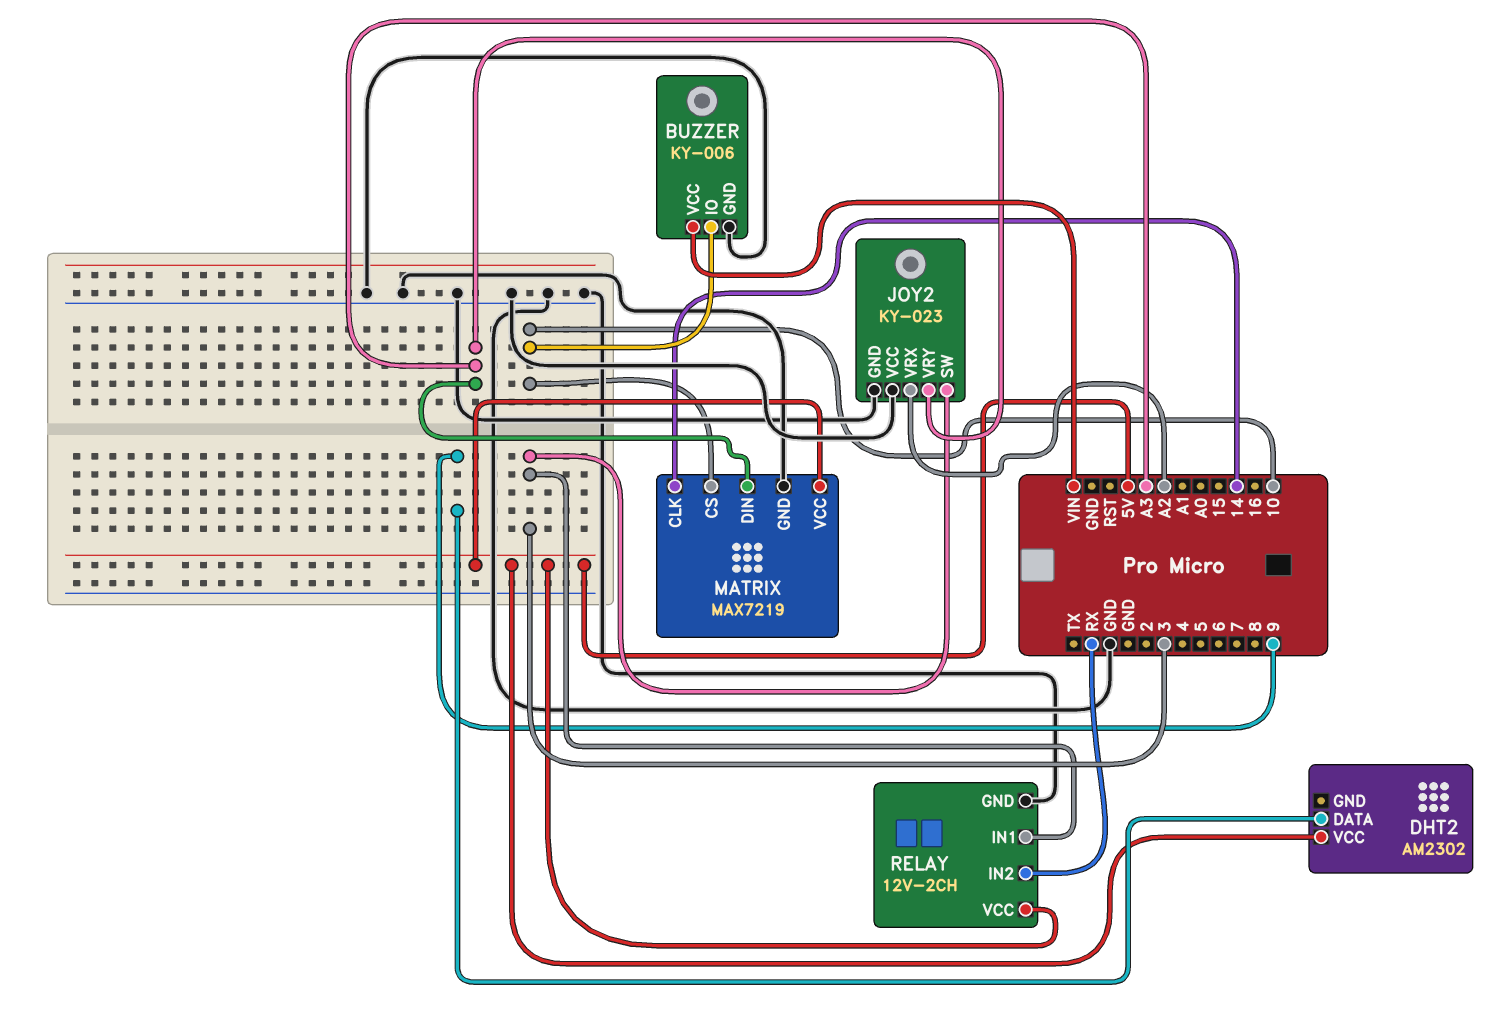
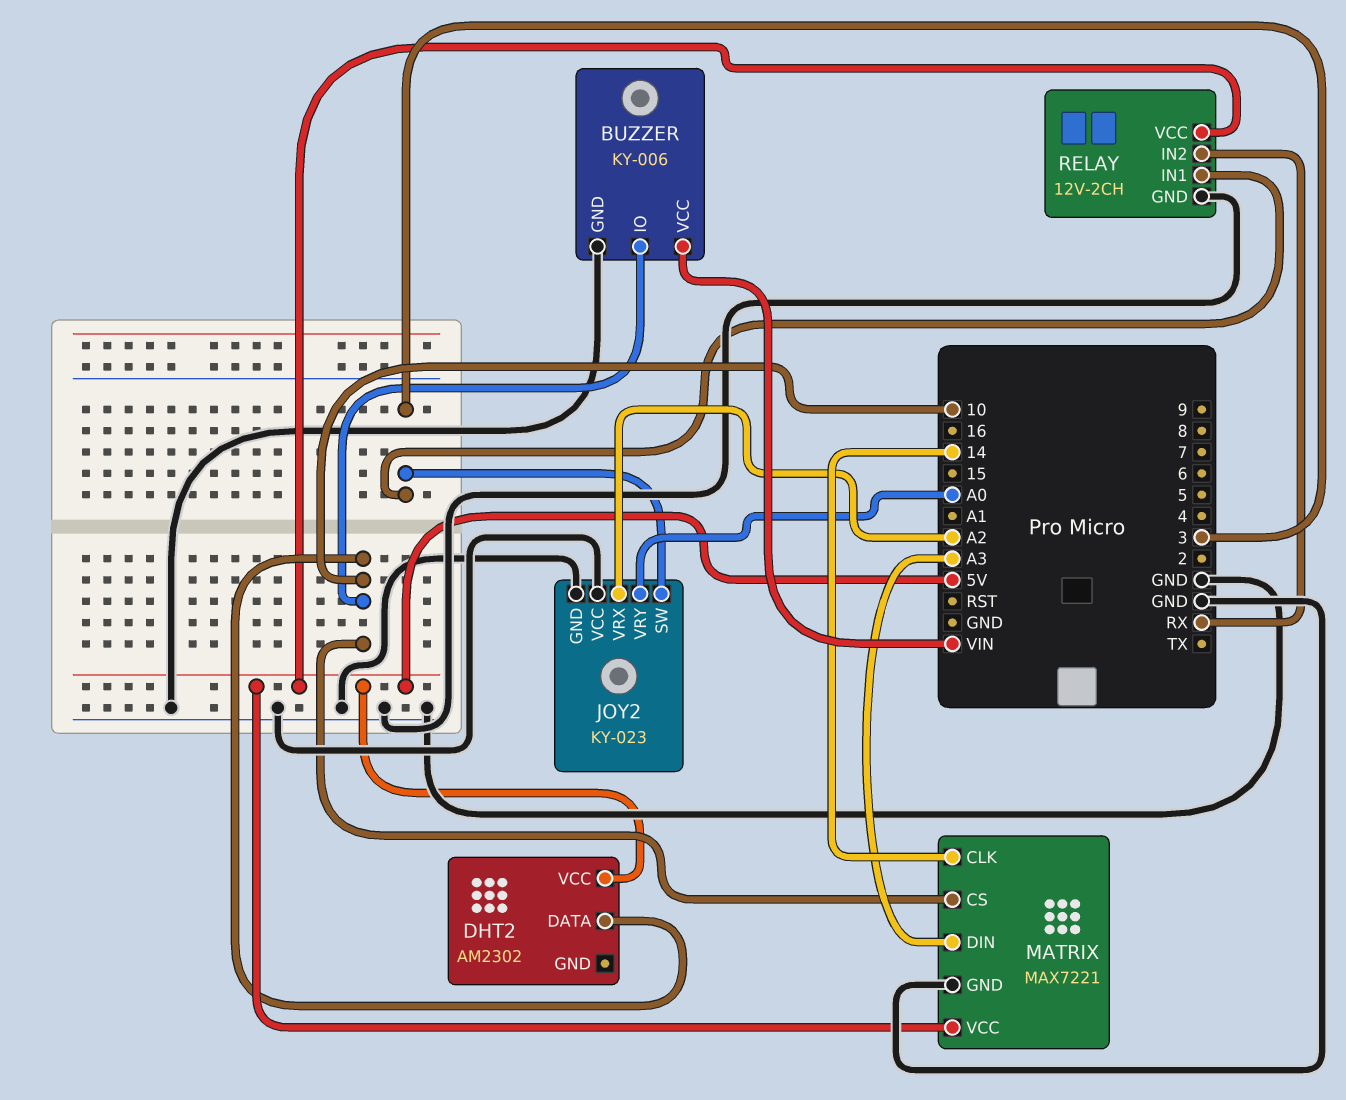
DHT2 pin DATA: 9 -> 10
JOY2 pin VRY: A3 -> A0
MATRIX: MAX7219 -> MAX7221

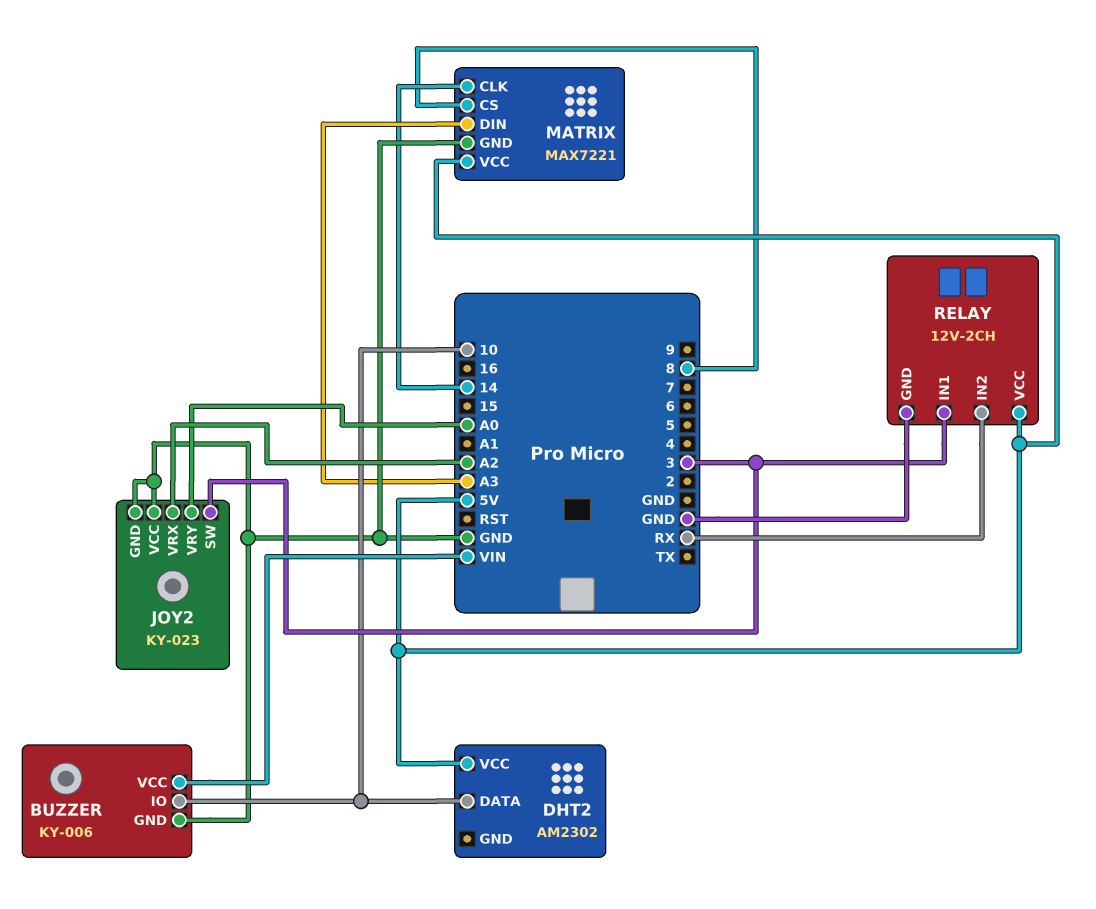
MATRIX pin CS: 10 -> 8

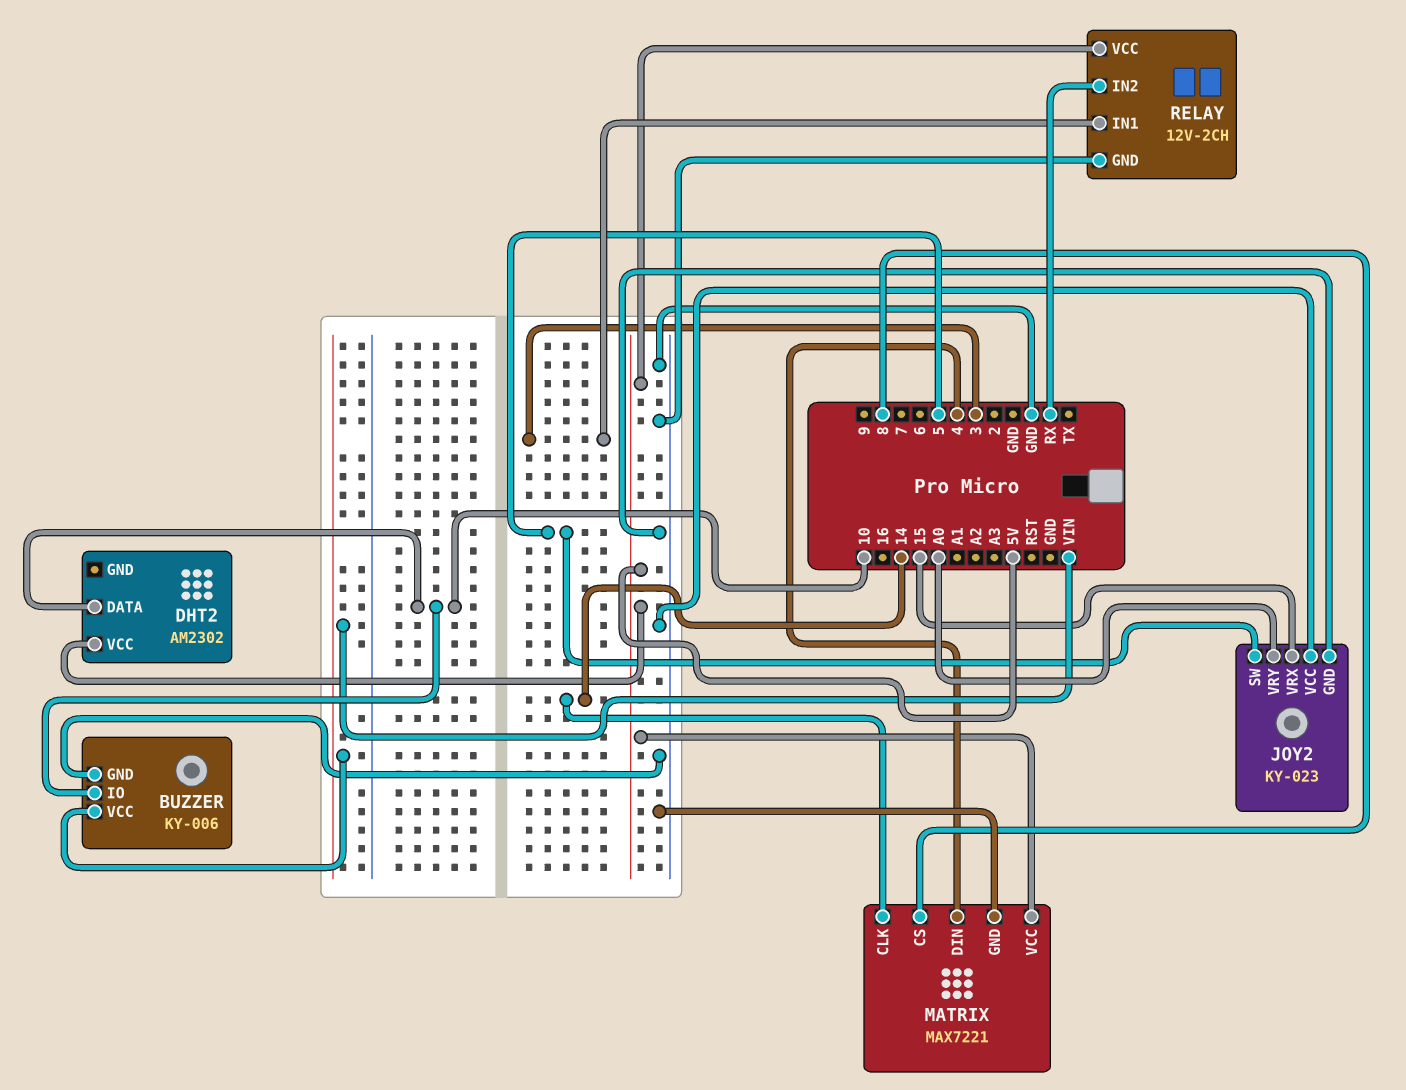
JOY2 pin SW: 3 -> 5
JOY2 pin VRX: A2 -> 15
MATRIX pin DIN: A3 -> 4

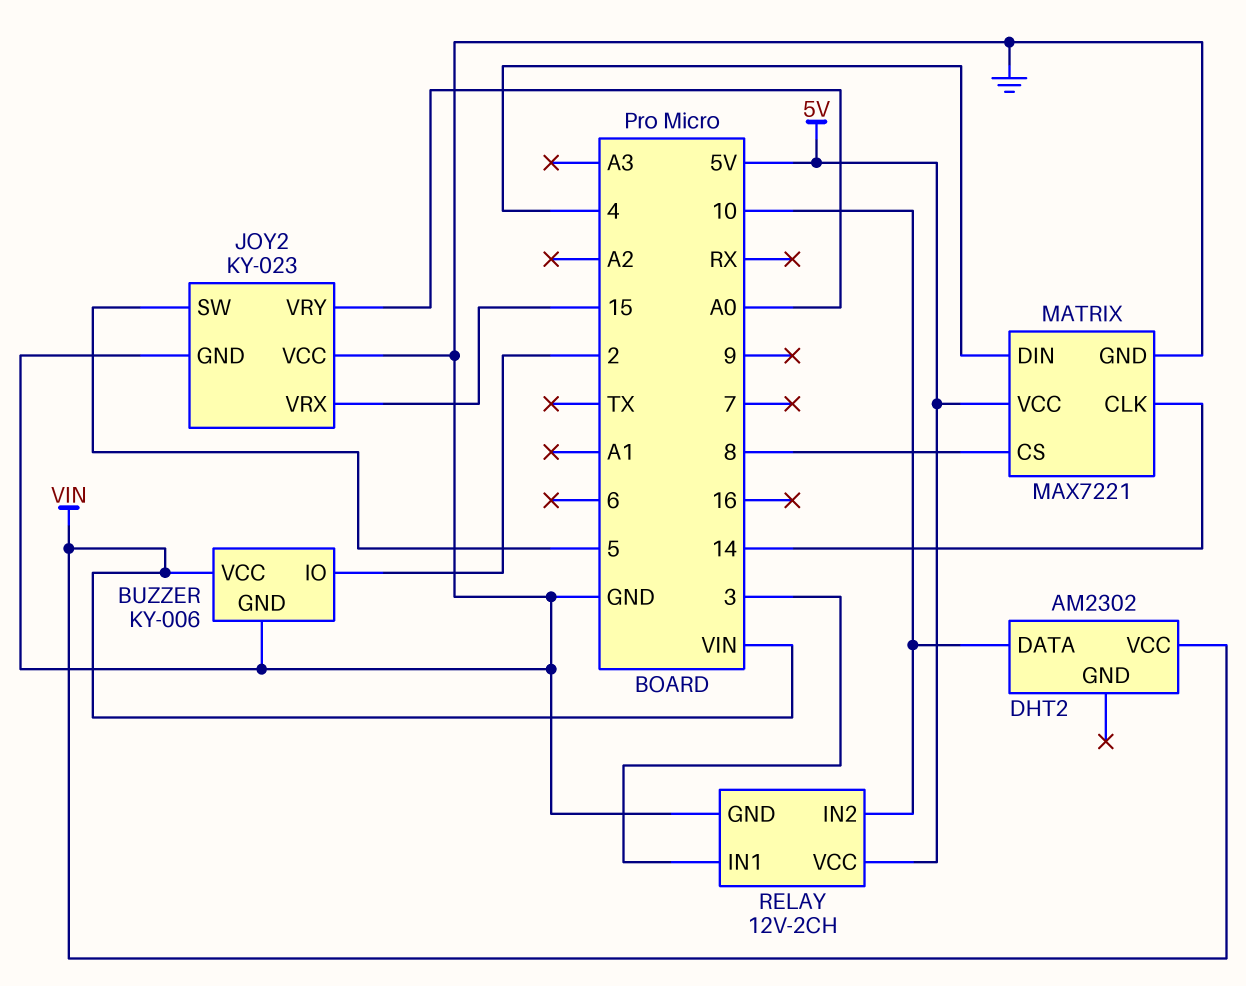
BUZZER pin IO: 10 -> 2
DHT2 pin VCC: 5V -> VIN
RELAY pin IN2: RX -> 10

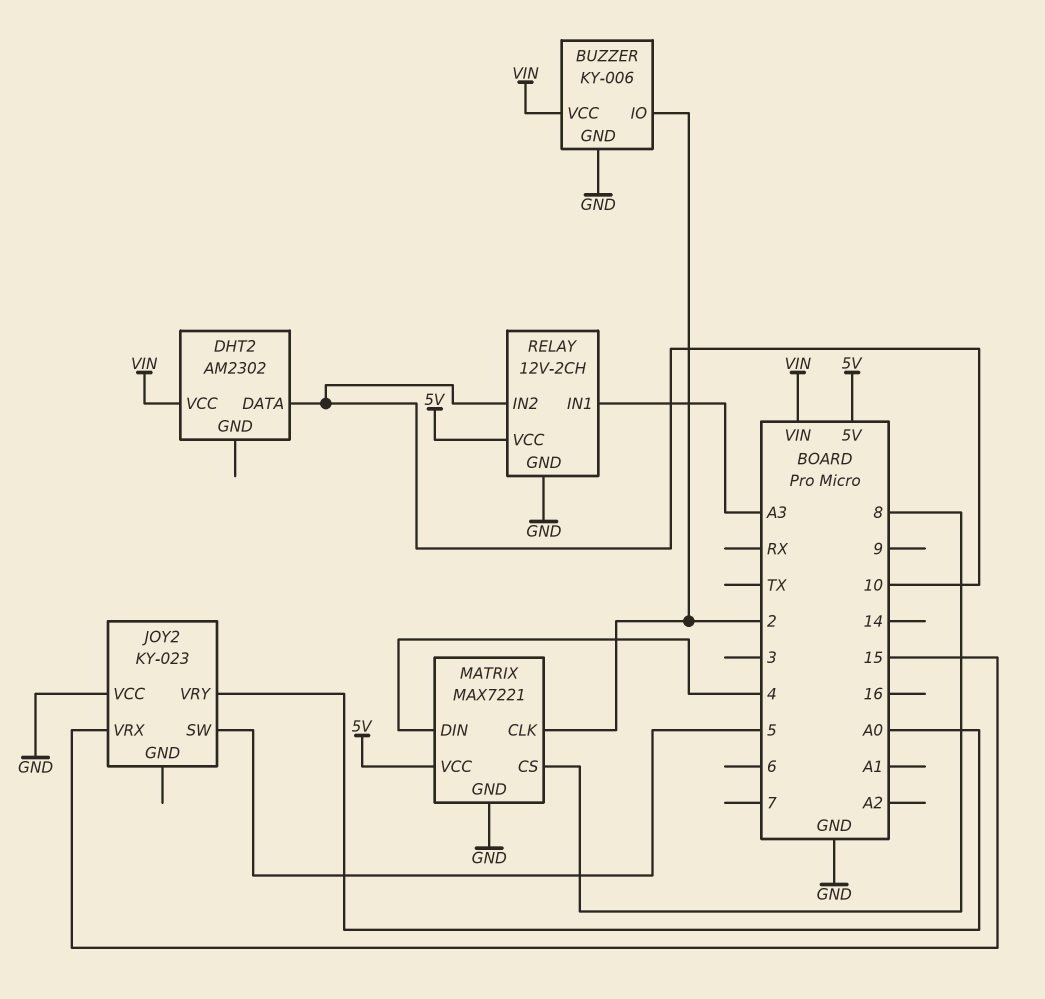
JOY2 pin GND: GND -> none
MATRIX pin CLK: 14 -> 2
RELAY pin IN1: 3 -> A3

